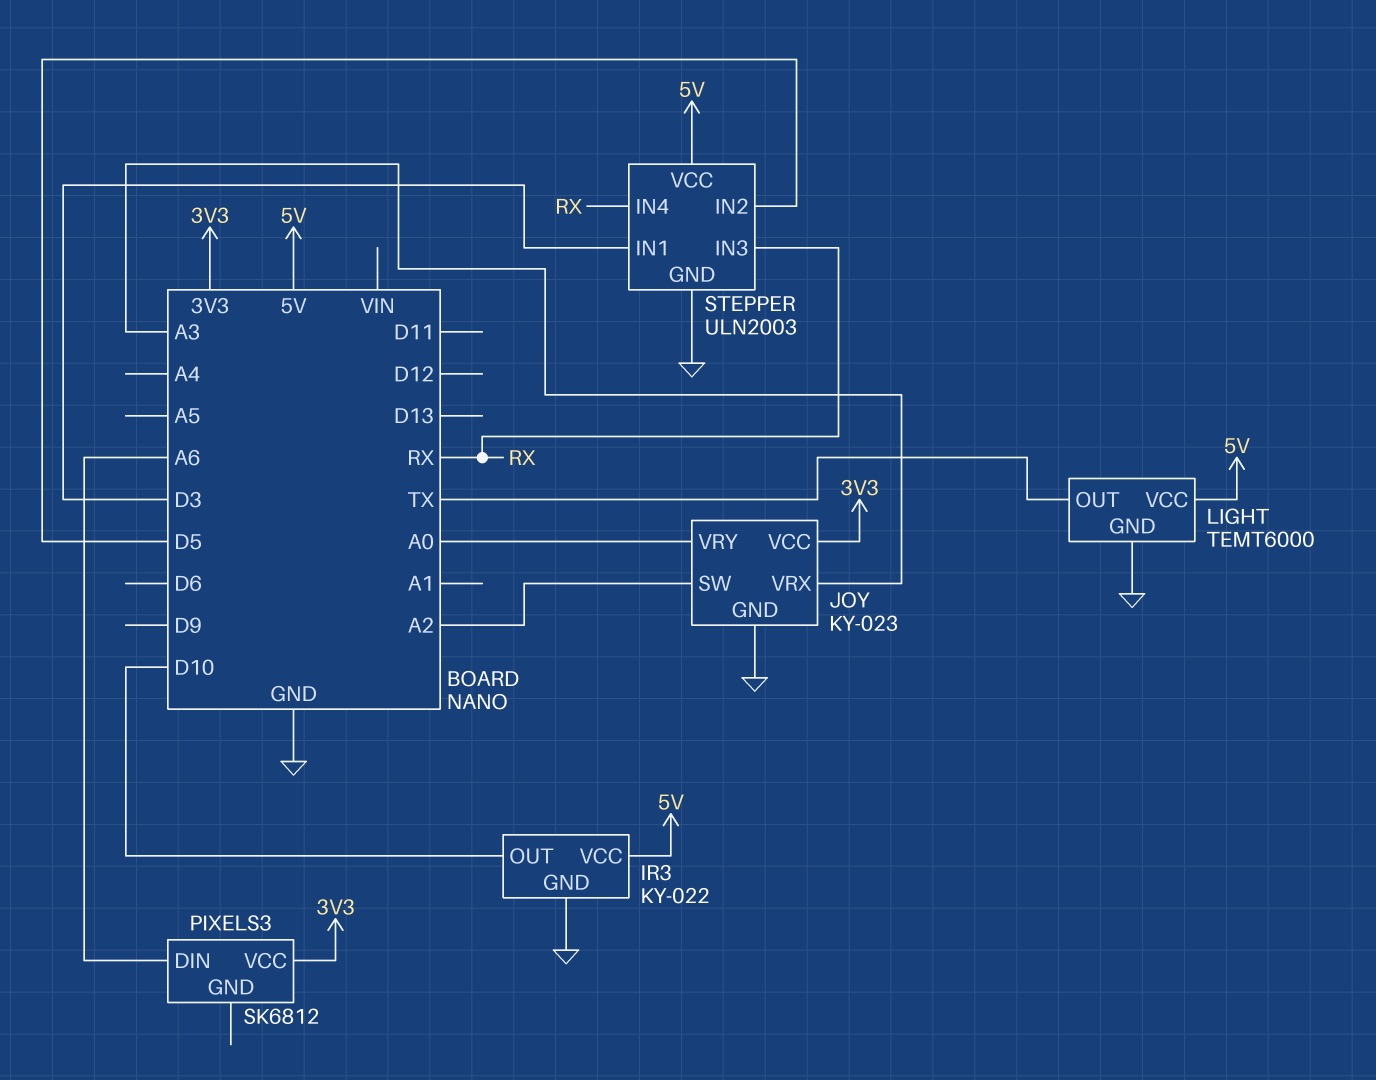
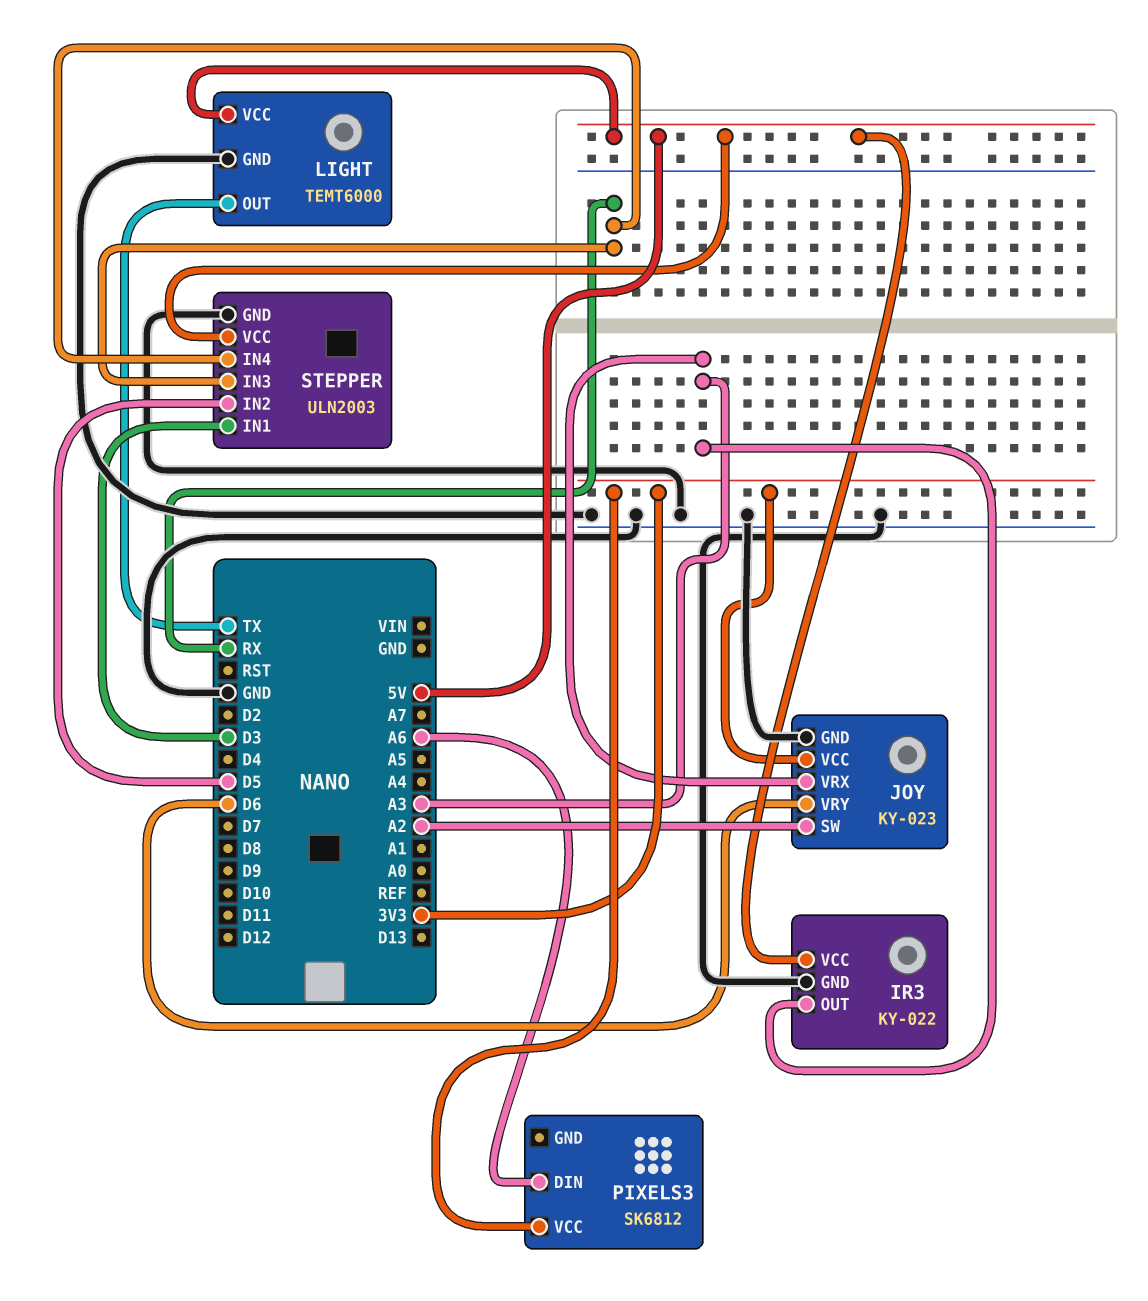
IR3 pin OUT: D10 -> A3
JOY pin VRY: A0 -> D6

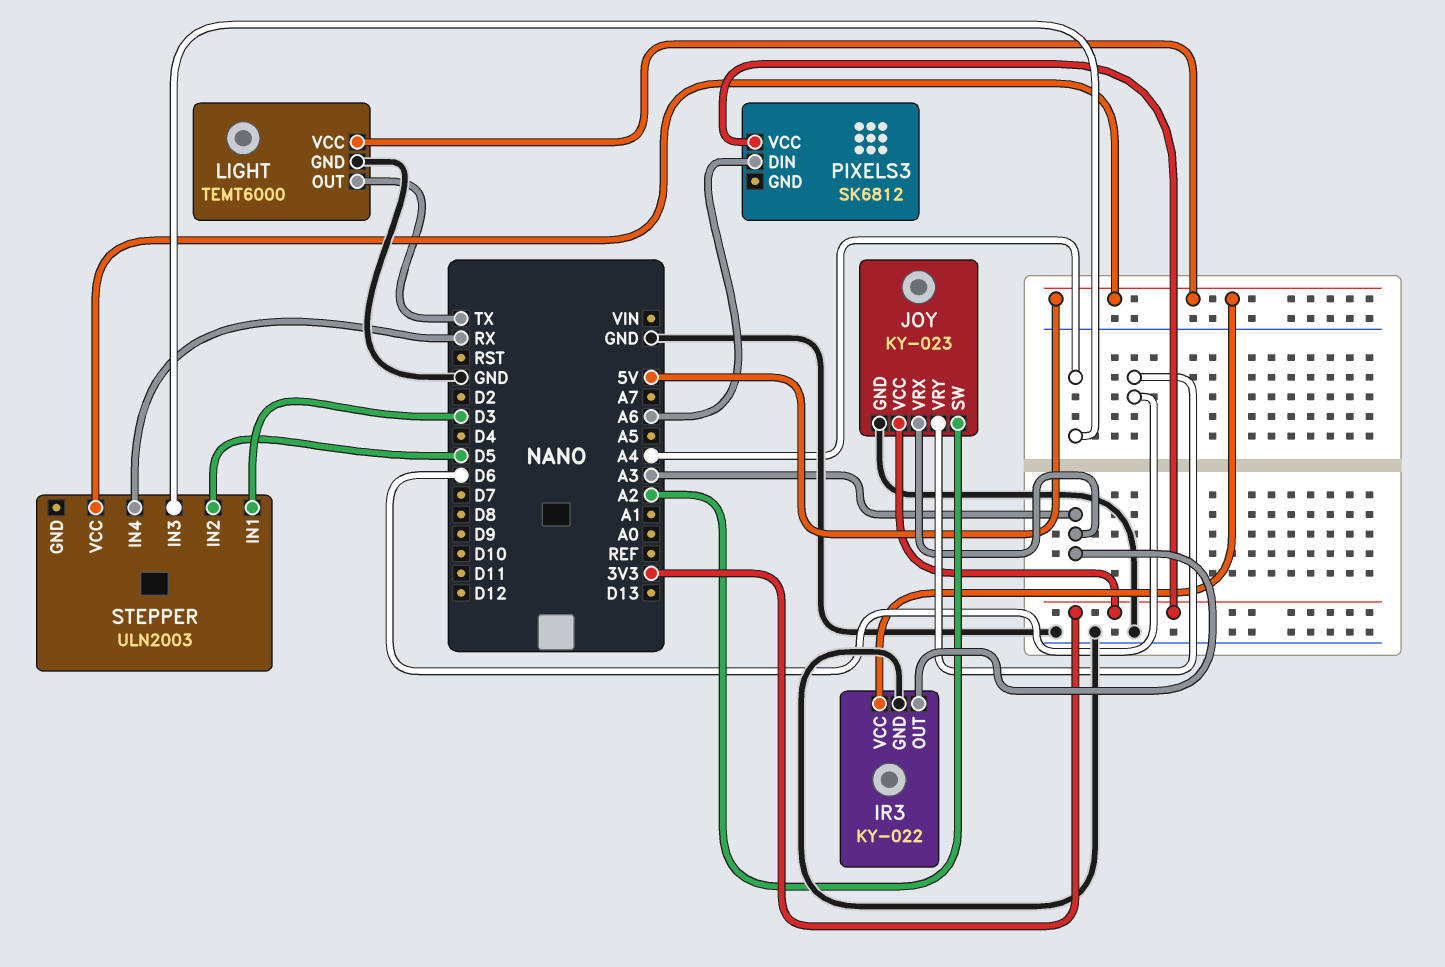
STEPPER pin GND: GND -> none
STEPPER pin IN3: RX -> A4

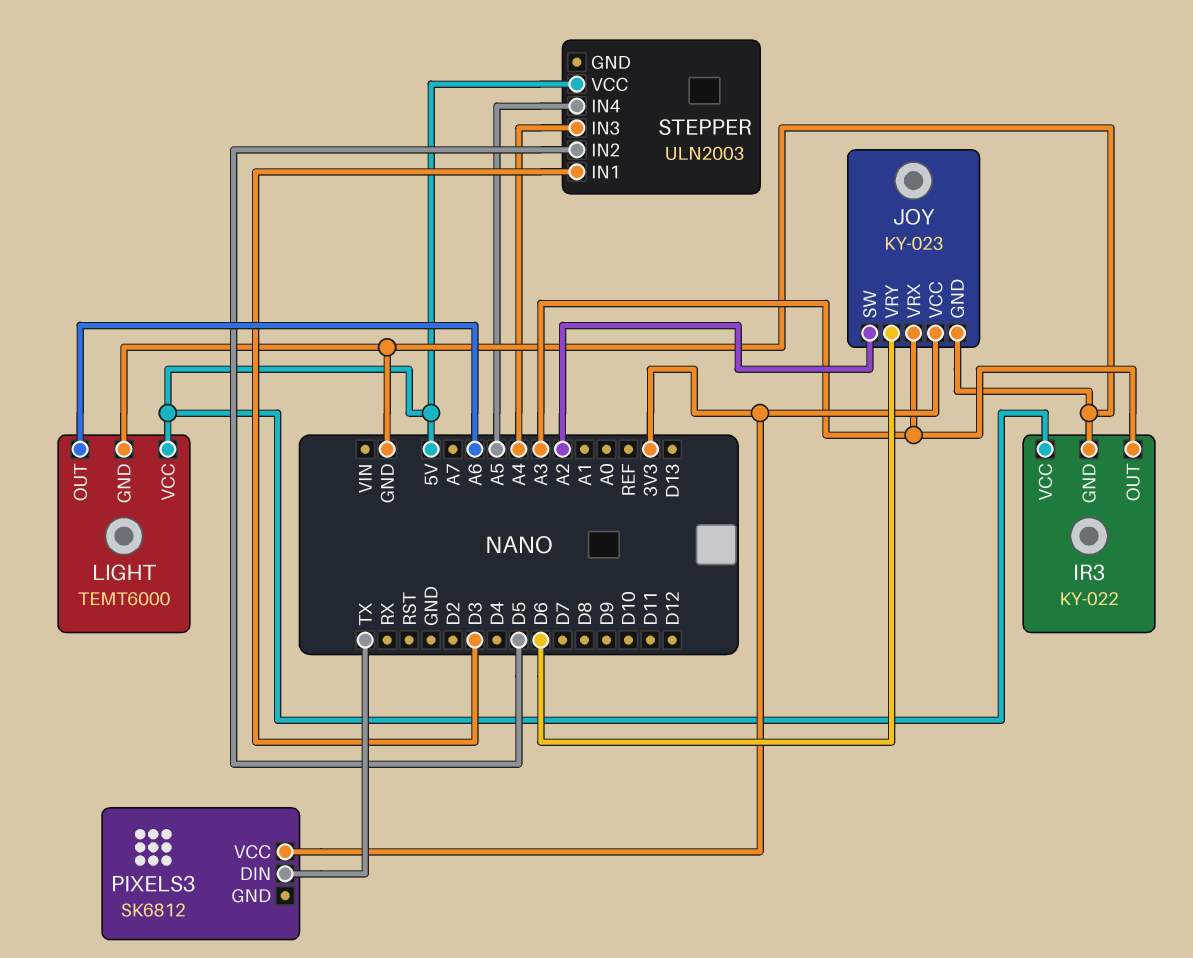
LIGHT pin OUT: TX -> A6
PIXELS3 pin DIN: A6 -> TX
STEPPER pin IN4: RX -> A5

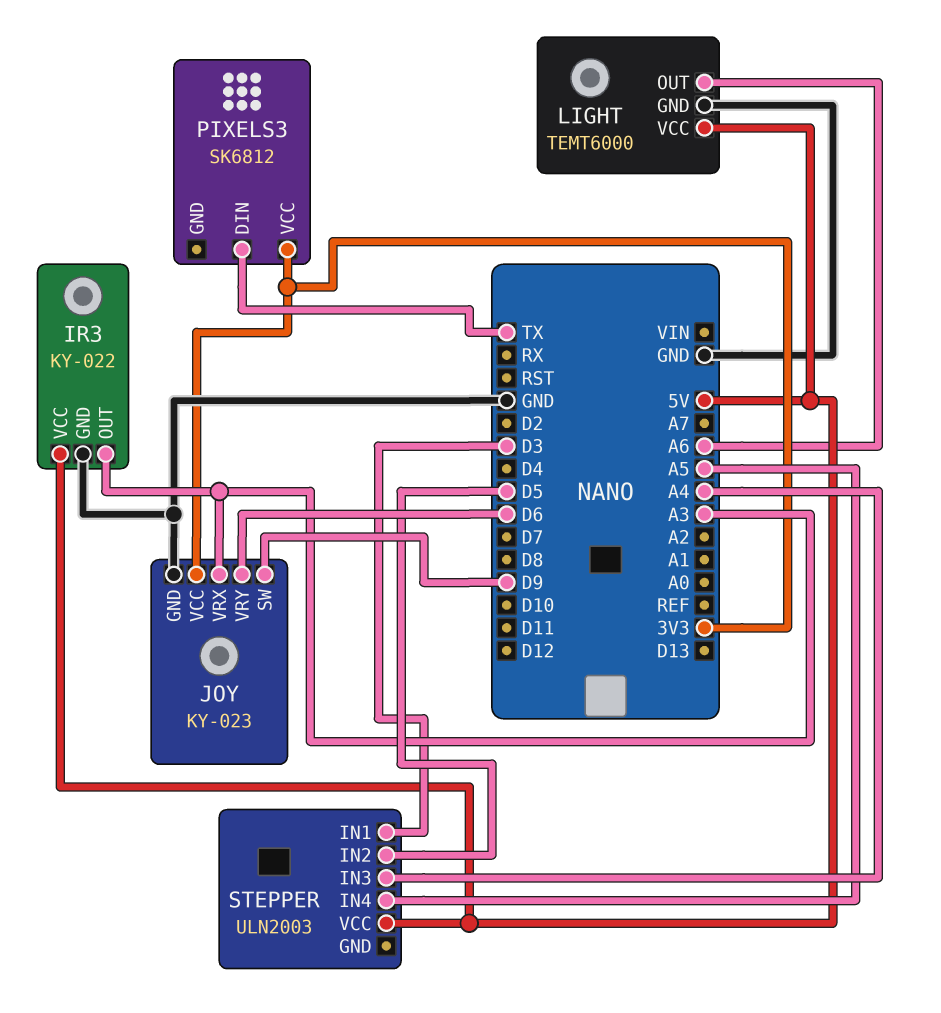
JOY pin SW: A2 -> D9

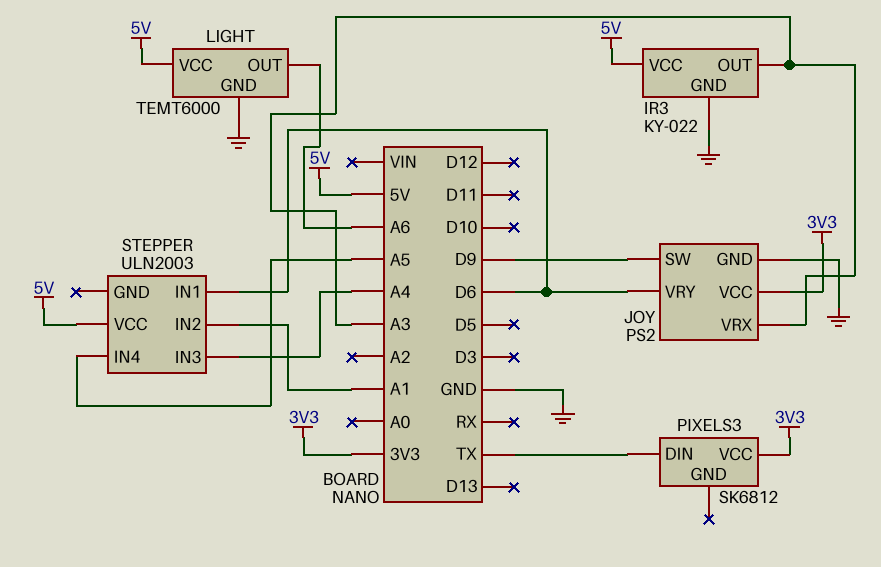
JOY: KY-023 -> PS2
STEPPER pin IN1: D3 -> D6
STEPPER pin IN2: D5 -> A1

